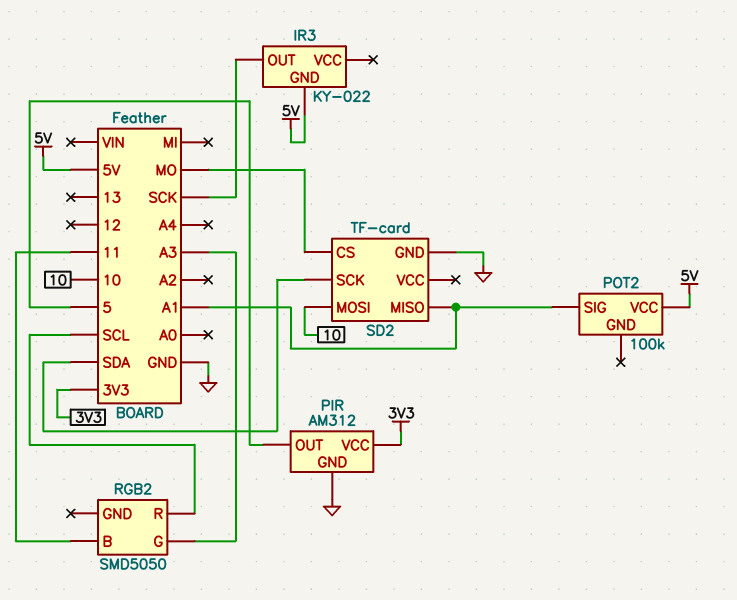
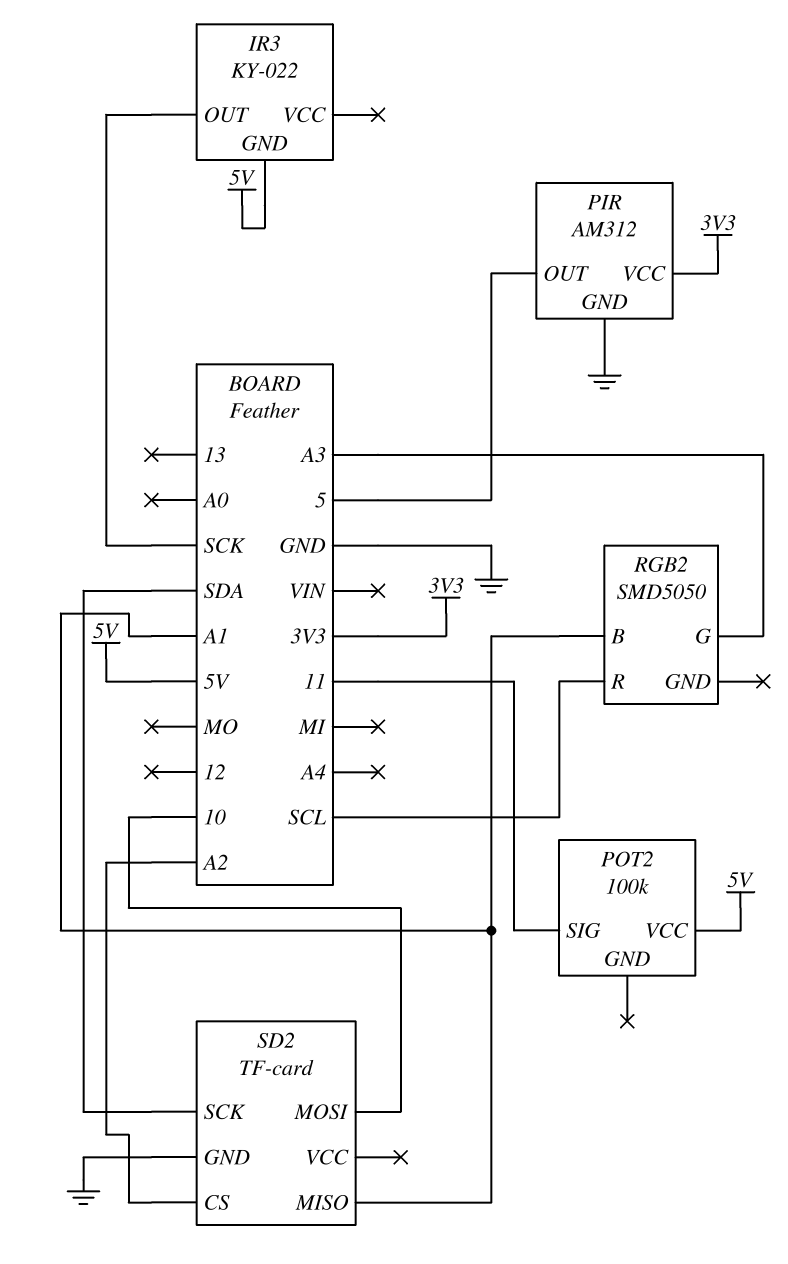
POT2 pin SIG: A1 -> 11
RGB2 pin B: 11 -> A1
SD2 pin CS: MO -> A2

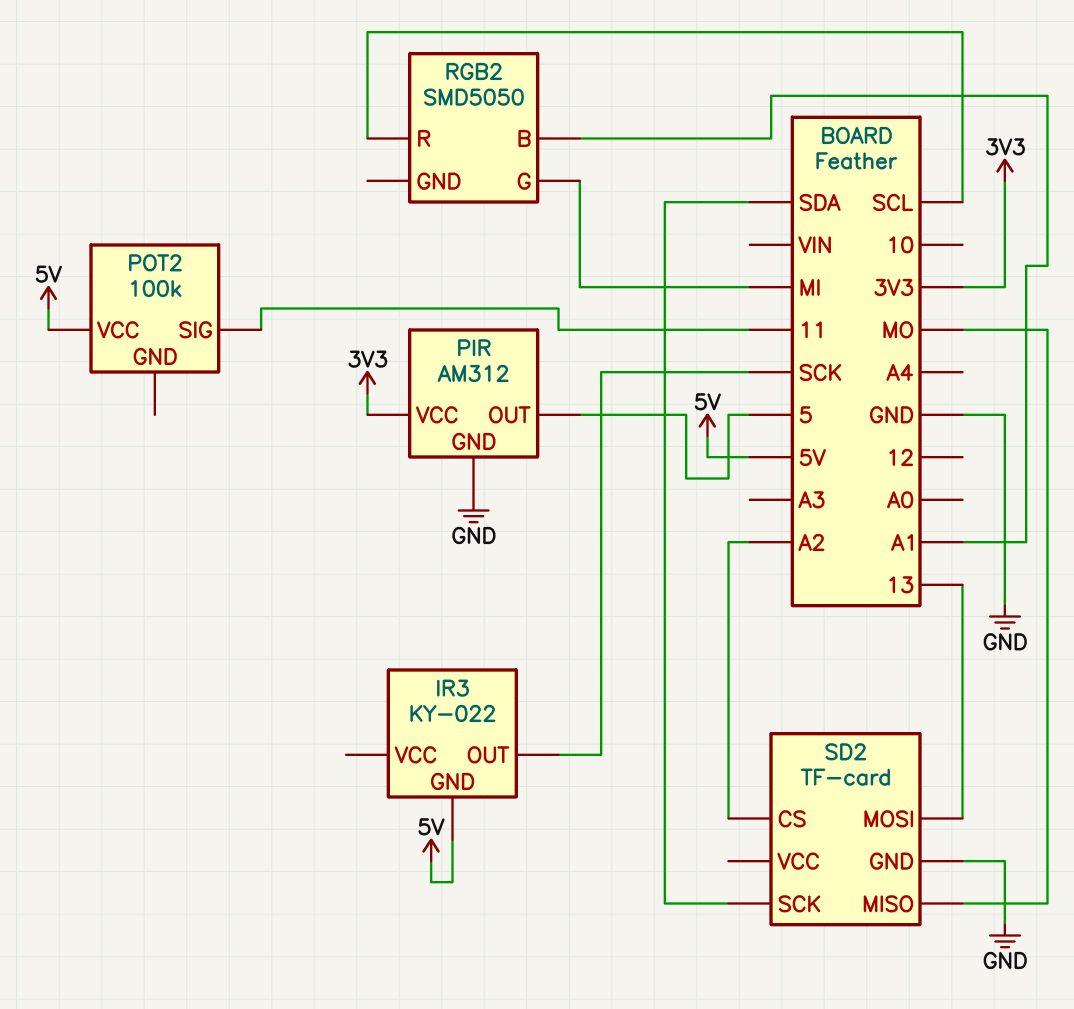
RGB2 pin G: A3 -> MI
SD2 pin MISO: A1 -> MO
SD2 pin MOSI: 10 -> 13

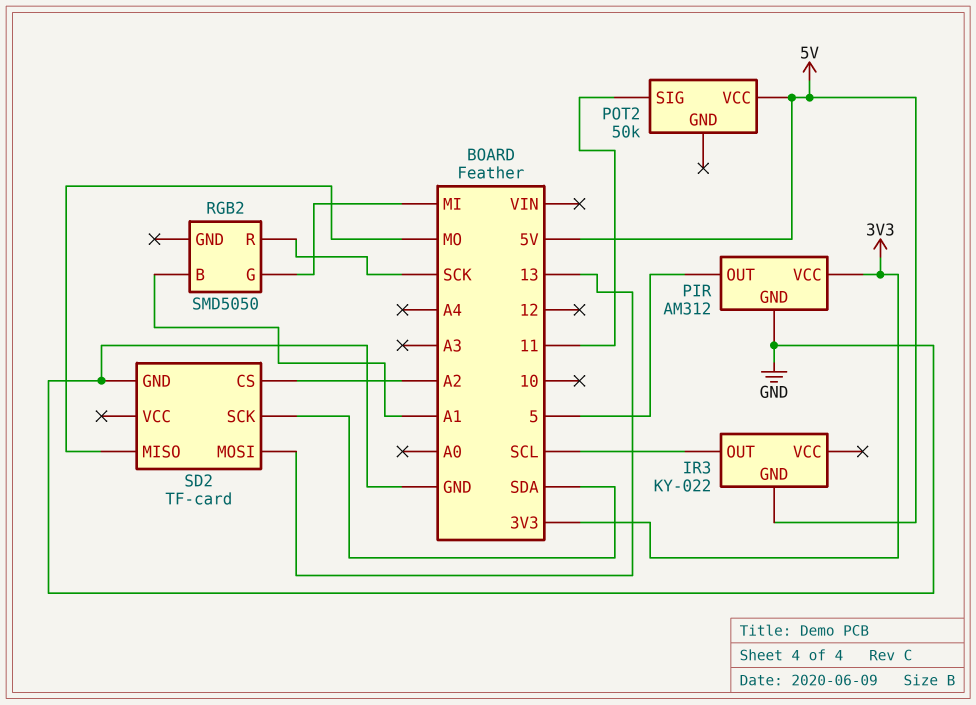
IR3 pin OUT: SCK -> SCL
POT2: 100k -> 50k
RGB2 pin R: SCL -> SCK

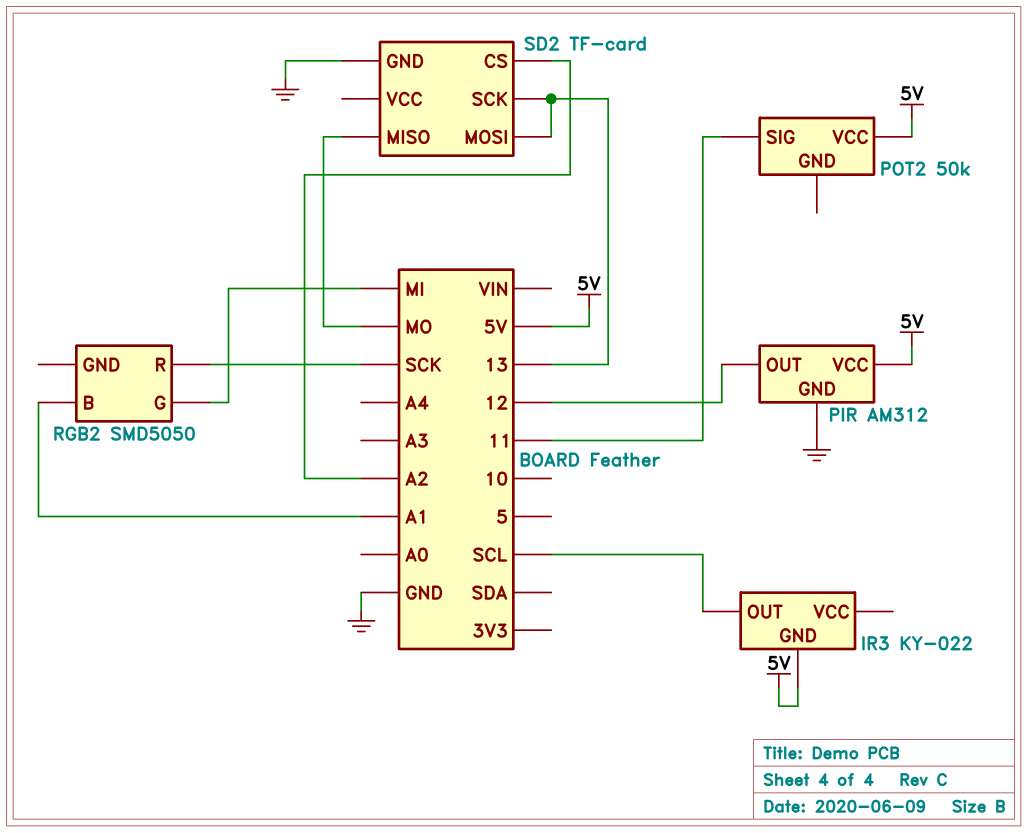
PIR pin OUT: 5 -> 12
PIR pin VCC: 3V3 -> 5V
SD2 pin SCK: SDA -> 13

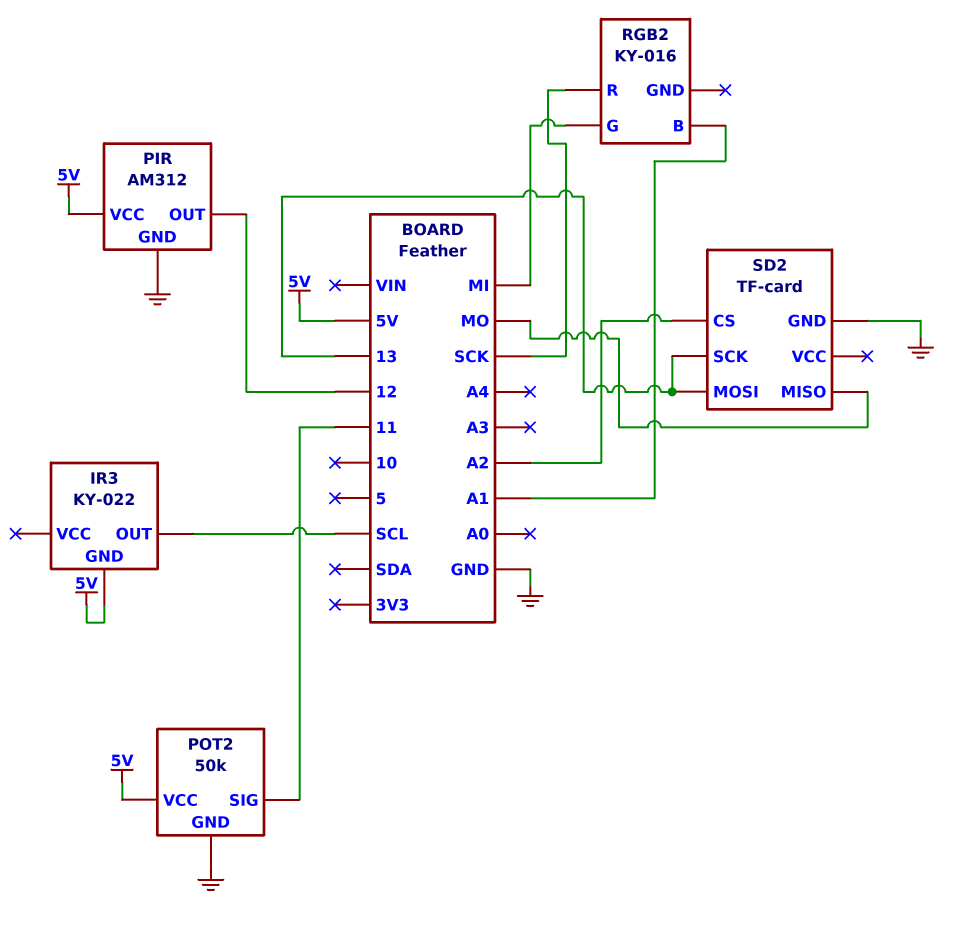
POT2 pin GND: none -> GND
RGB2: SMD5050 -> KY-016

